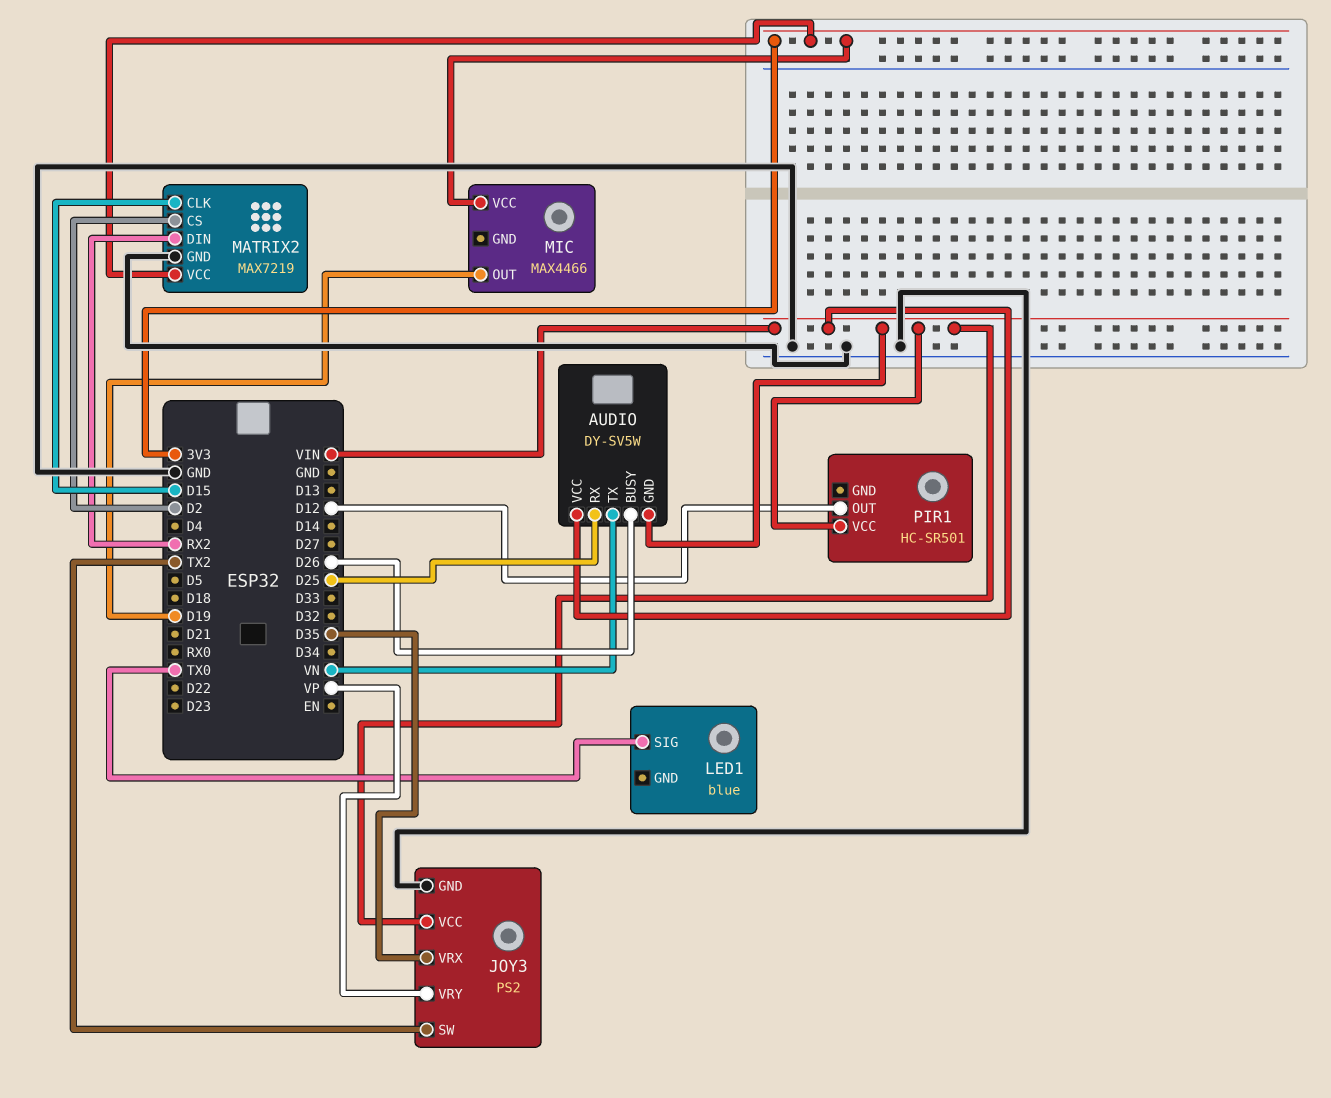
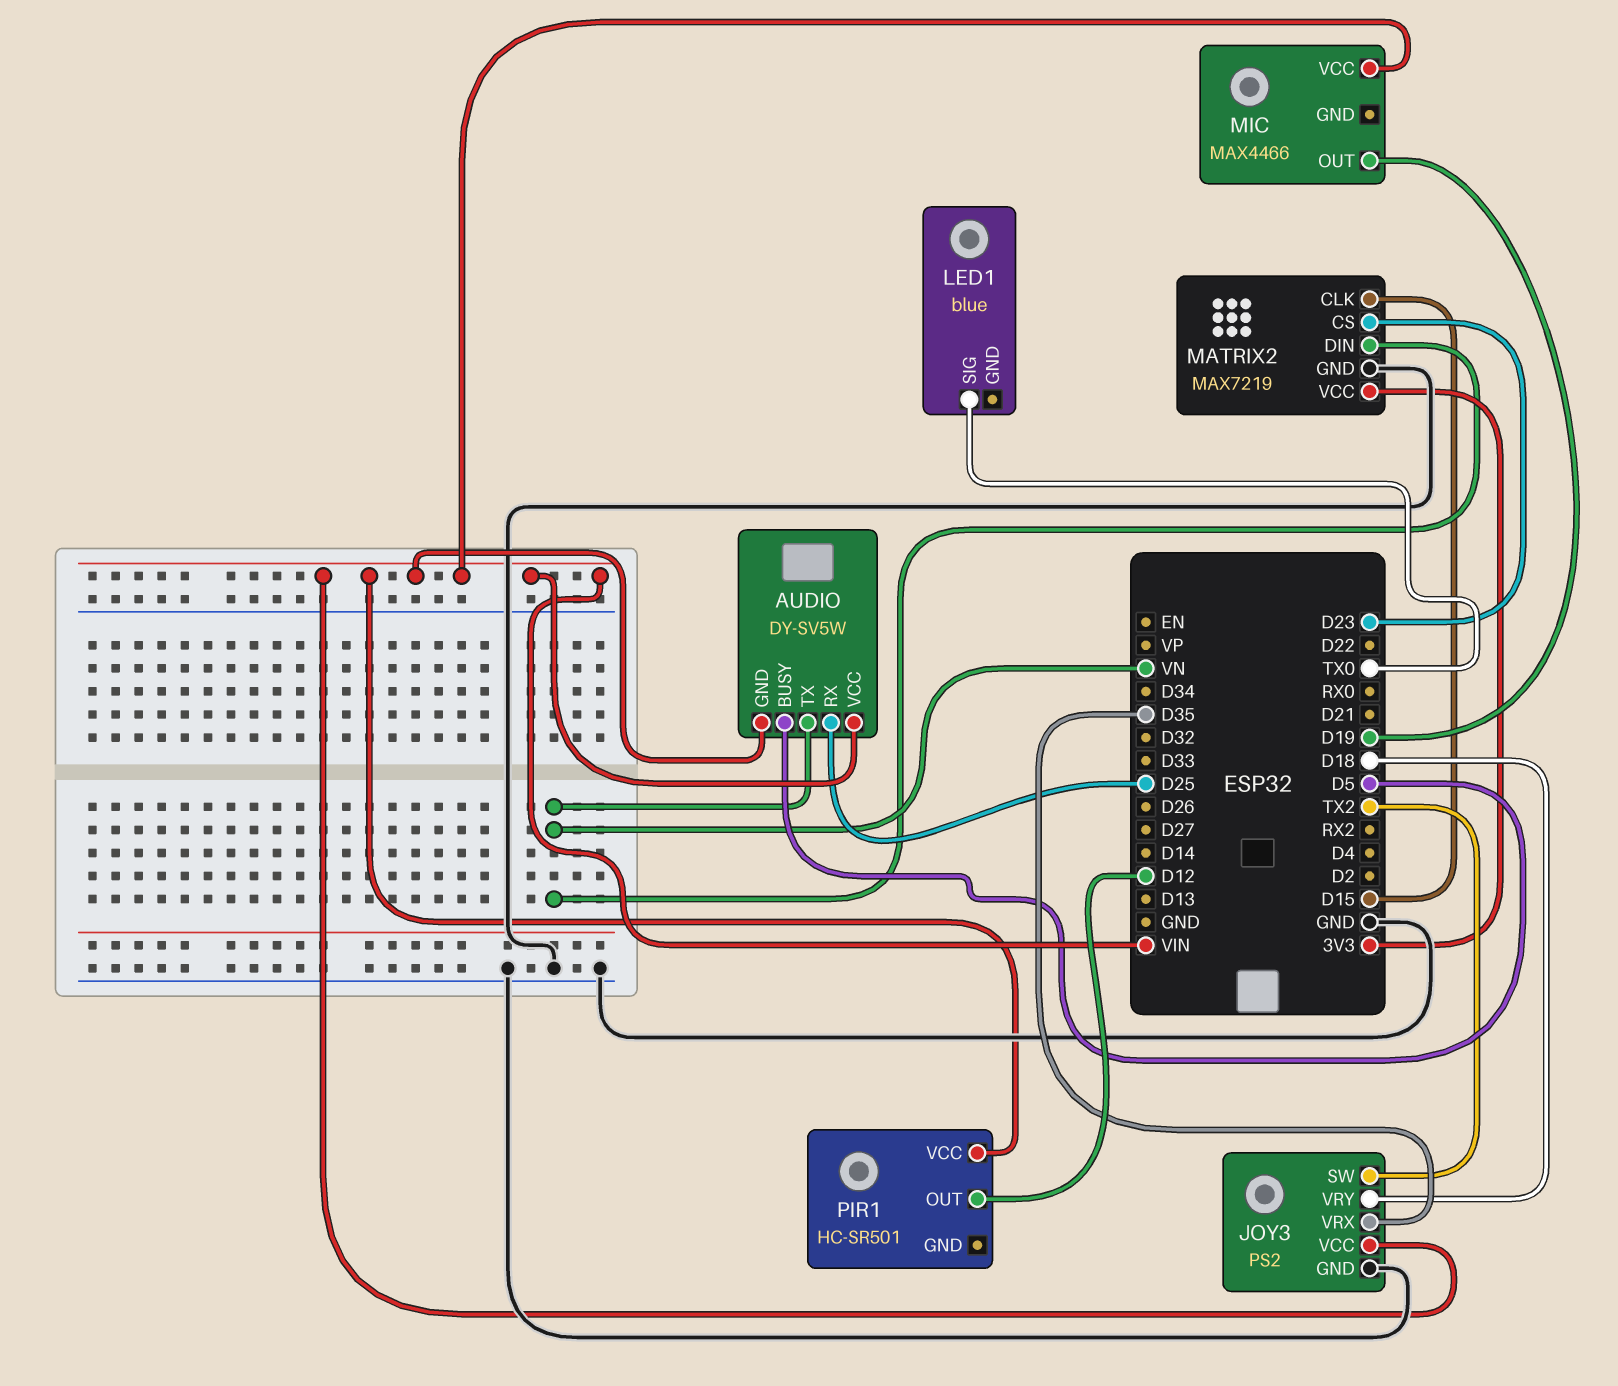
AUDIO pin BUSY: D26 -> D5
JOY3 pin VRY: VP -> D18
MATRIX2 pin CS: D2 -> D23
MATRIX2 pin DIN: RX2 -> VN
MIC pin VCC: 3V3 -> VIN

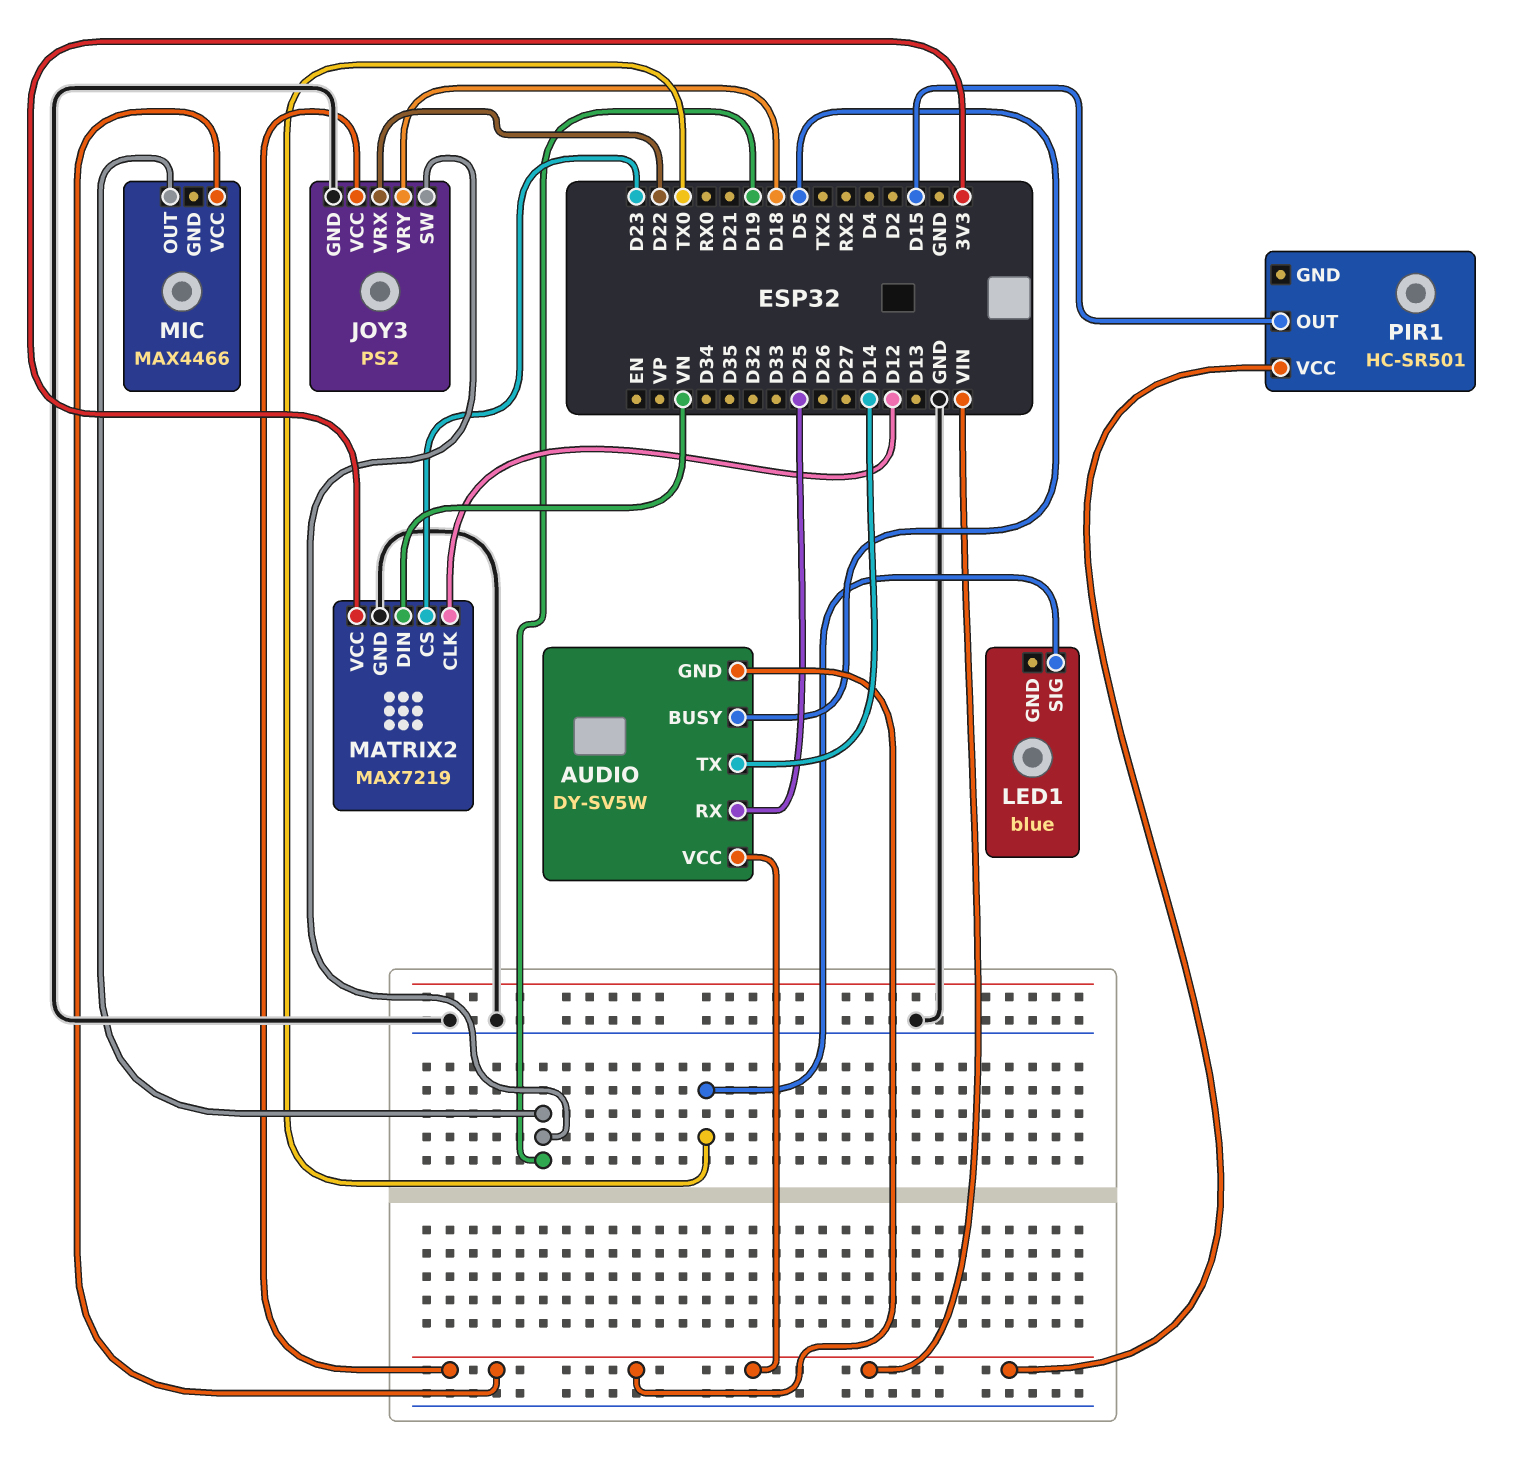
AUDIO pin TX: VN -> D14
JOY3 pin SW: TX2 -> D19
JOY3 pin VRX: D35 -> D22
MATRIX2 pin CLK: D15 -> D12
PIR1 pin OUT: D12 -> D15

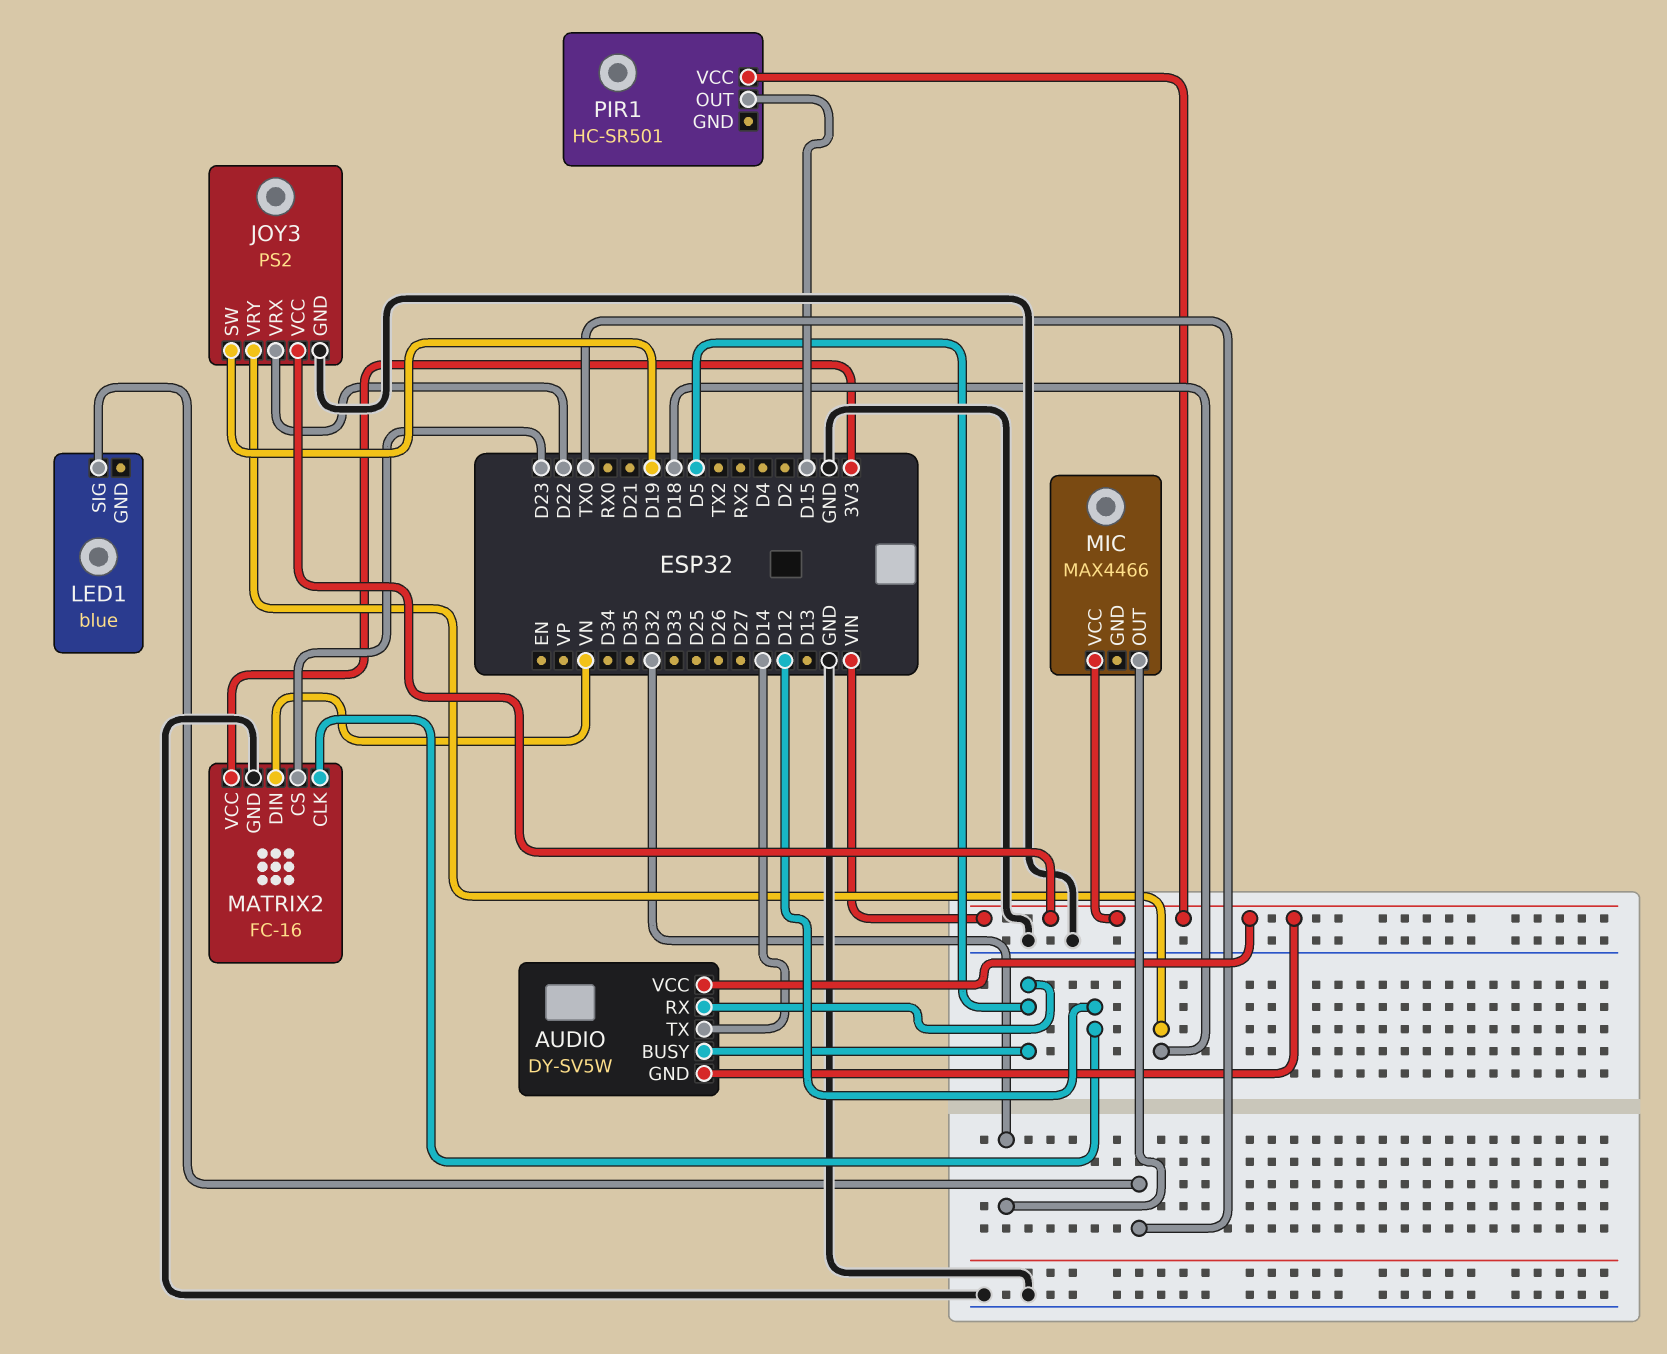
AUDIO pin RX: D25 -> D5
MATRIX2: MAX7219 -> FC-16
MIC pin OUT: D19 -> D32

